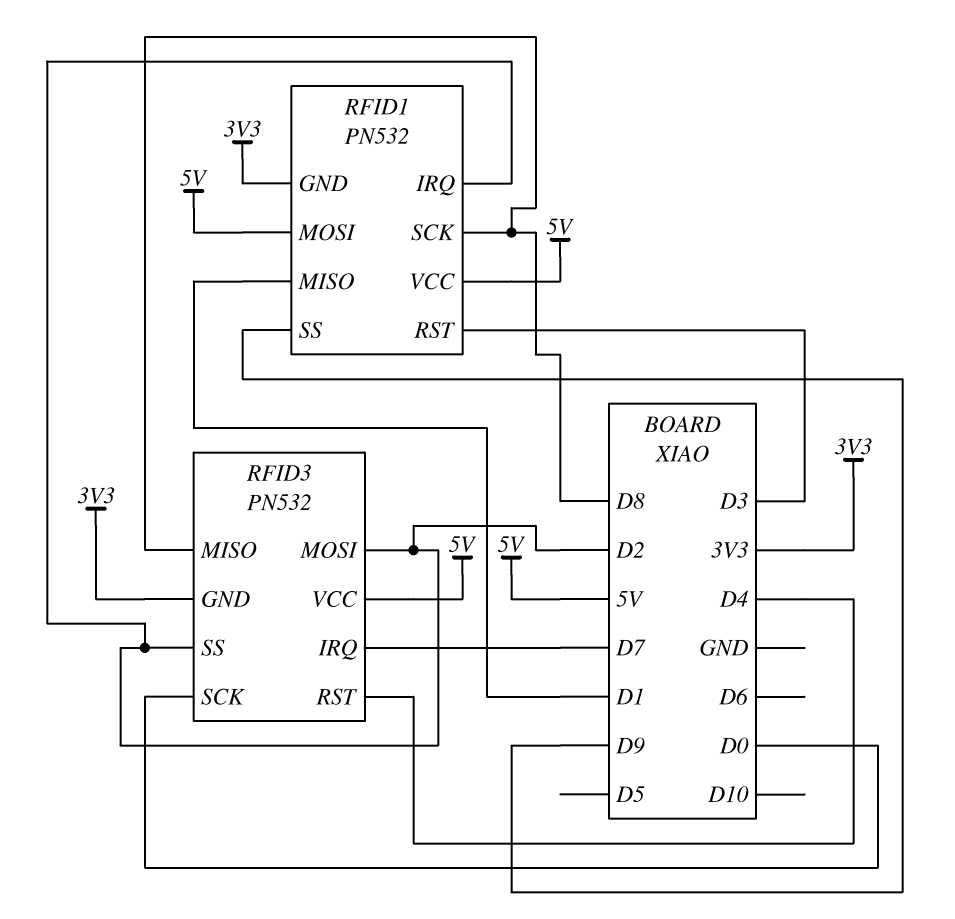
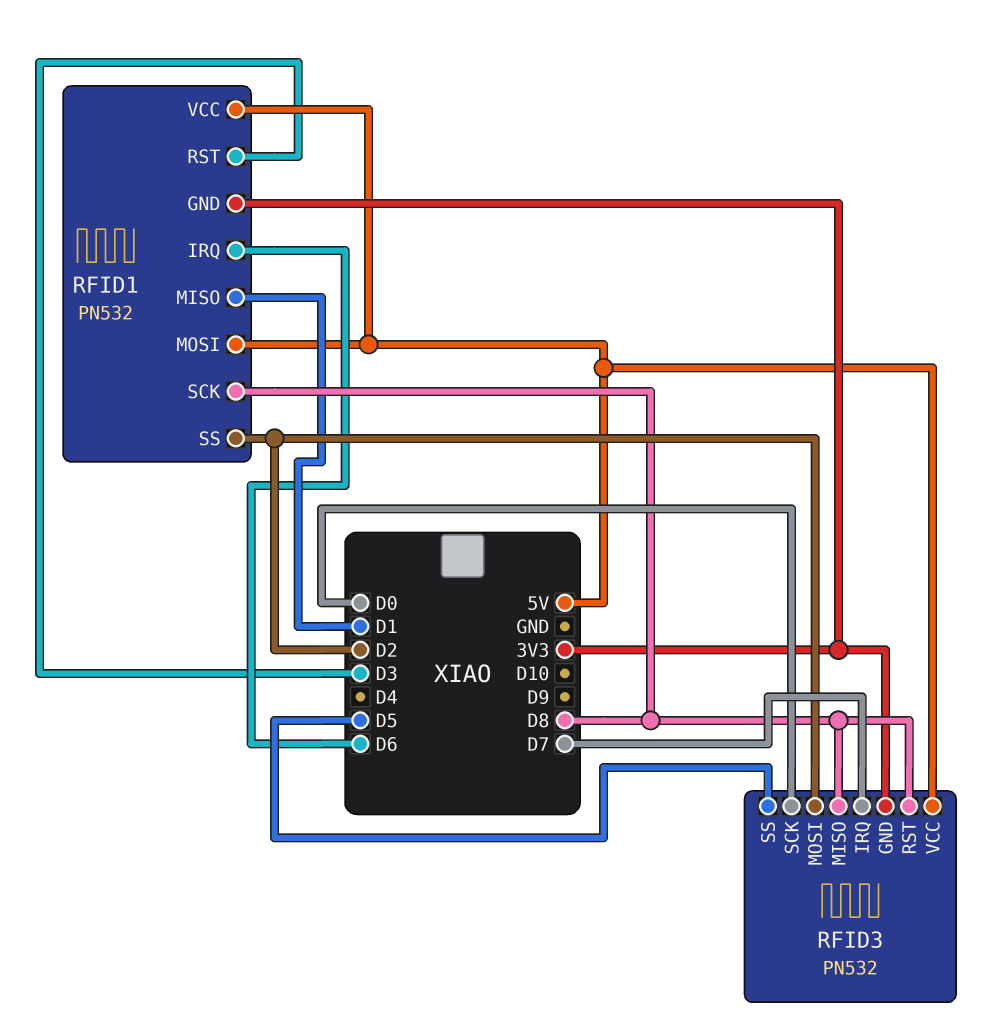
RFID1 pin IRQ: D2 -> D6
RFID1 pin SS: D9 -> D2
RFID3 pin RST: D4 -> D8
RFID3 pin SS: D2 -> D5

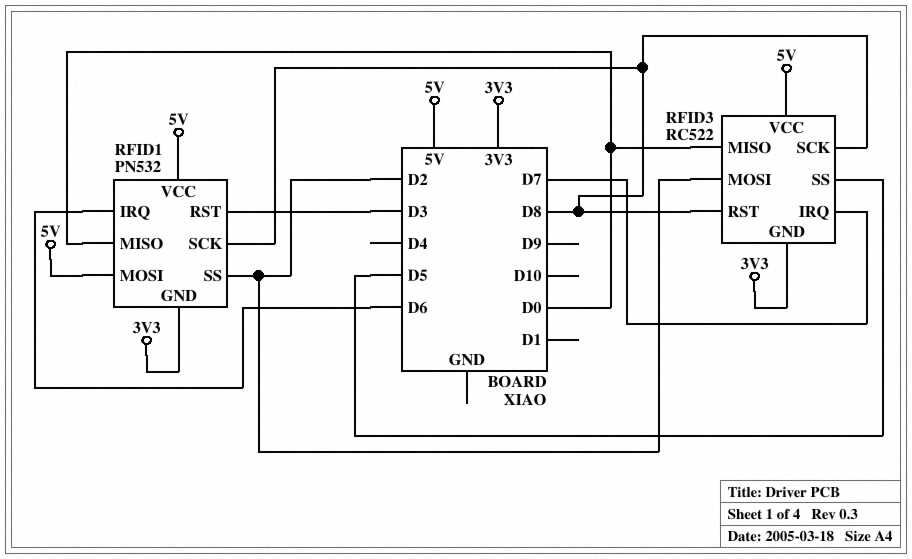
RFID1 pin MISO: D1 -> D0
RFID3: PN532 -> RC522
RFID3 pin MISO: D8 -> D0
RFID3 pin SCK: D0 -> D8

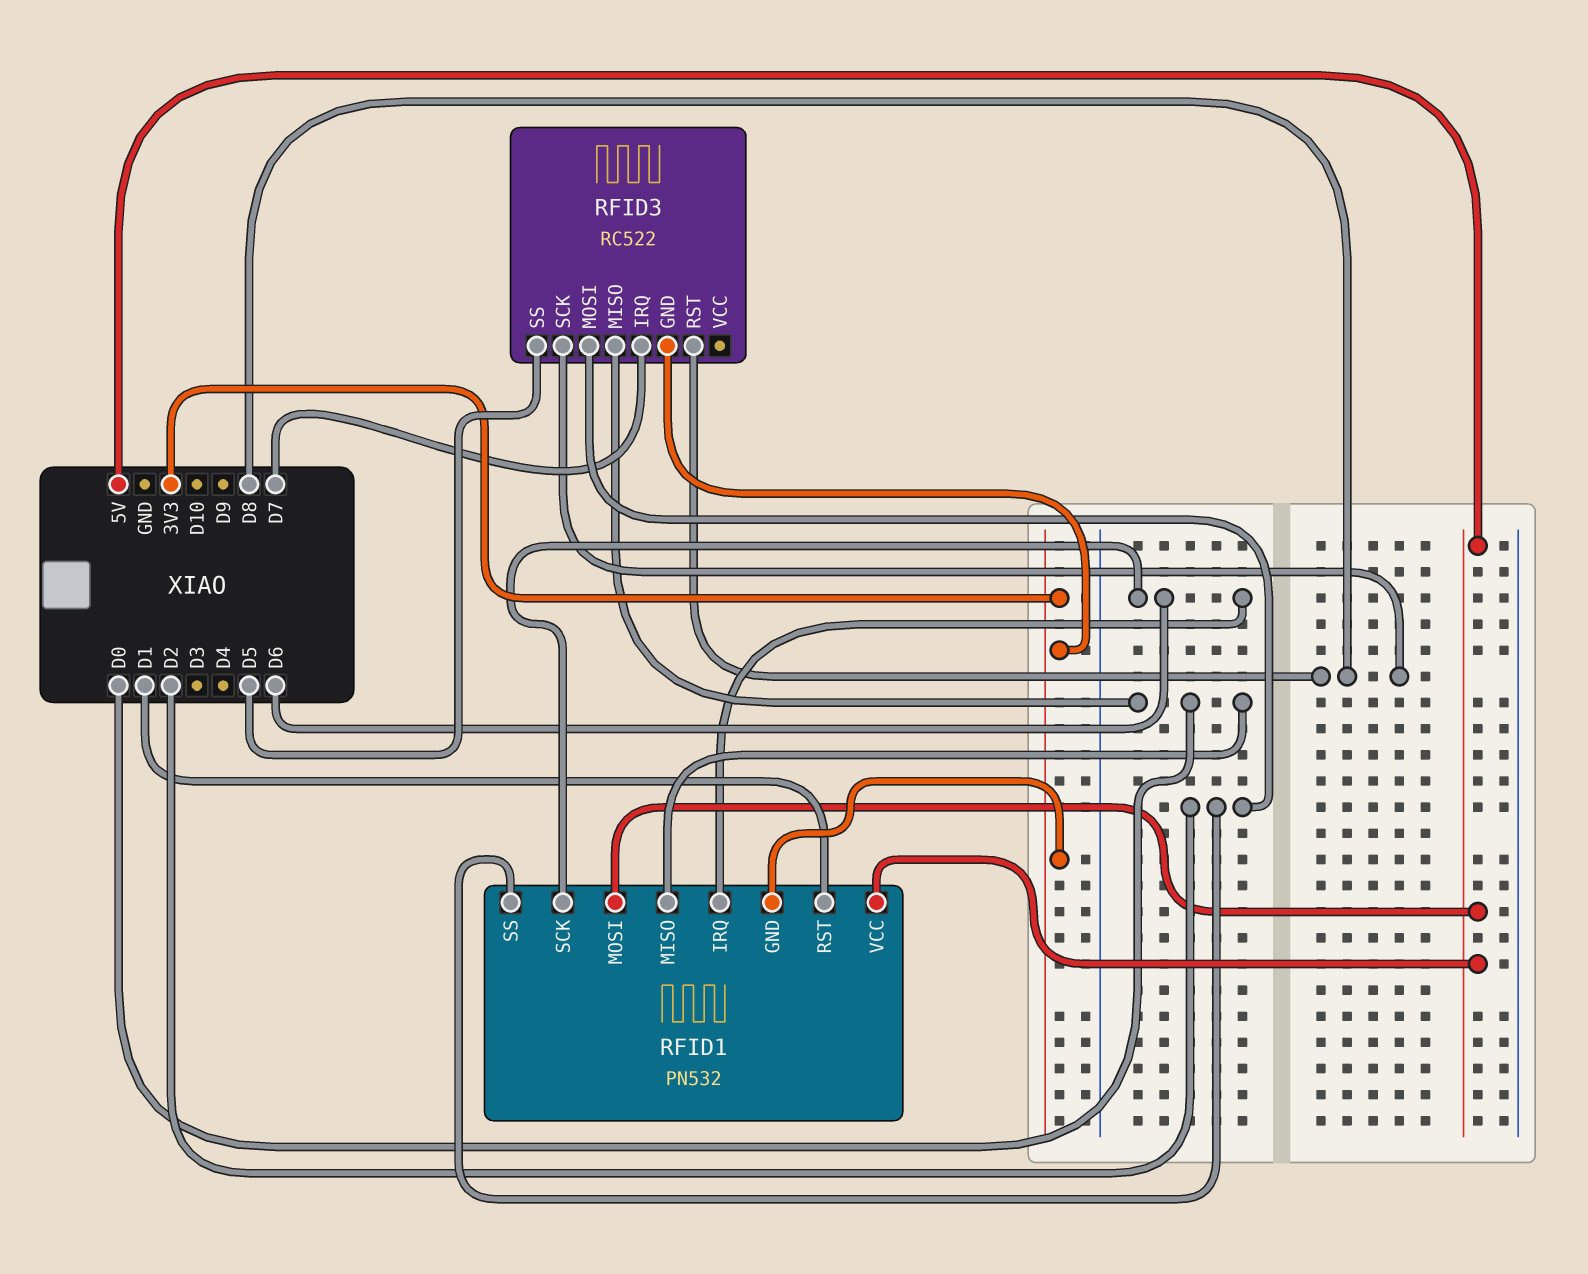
RFID1 pin RST: D3 -> D1
RFID1 pin SCK: D8 -> D6
RFID3 pin VCC: 5V -> none

